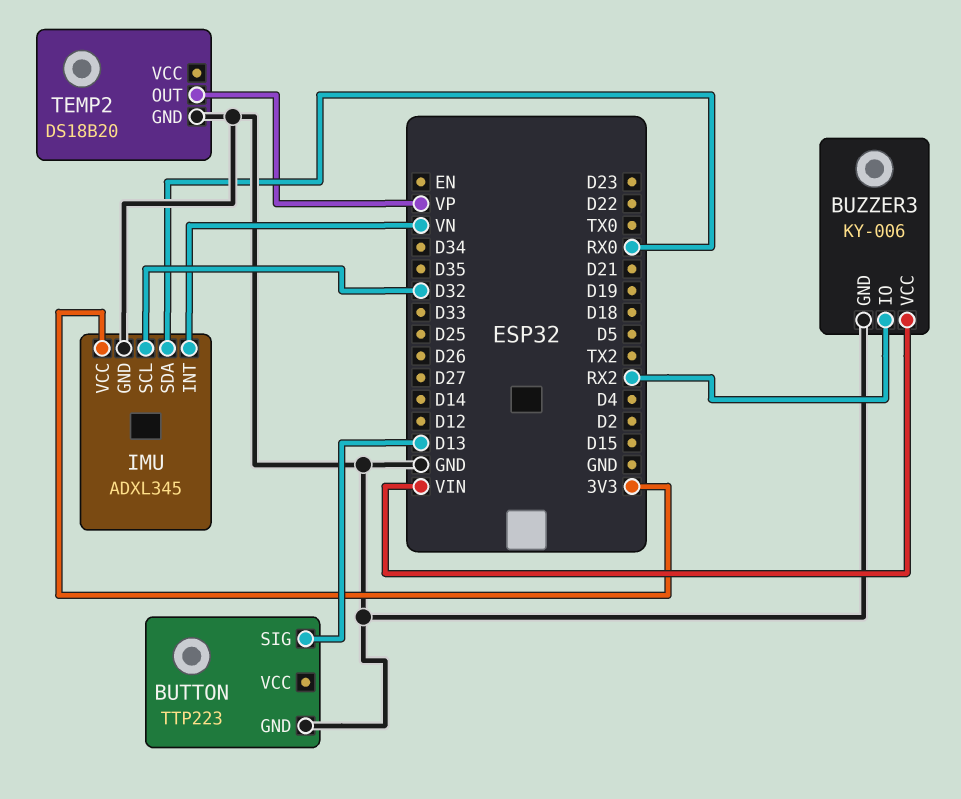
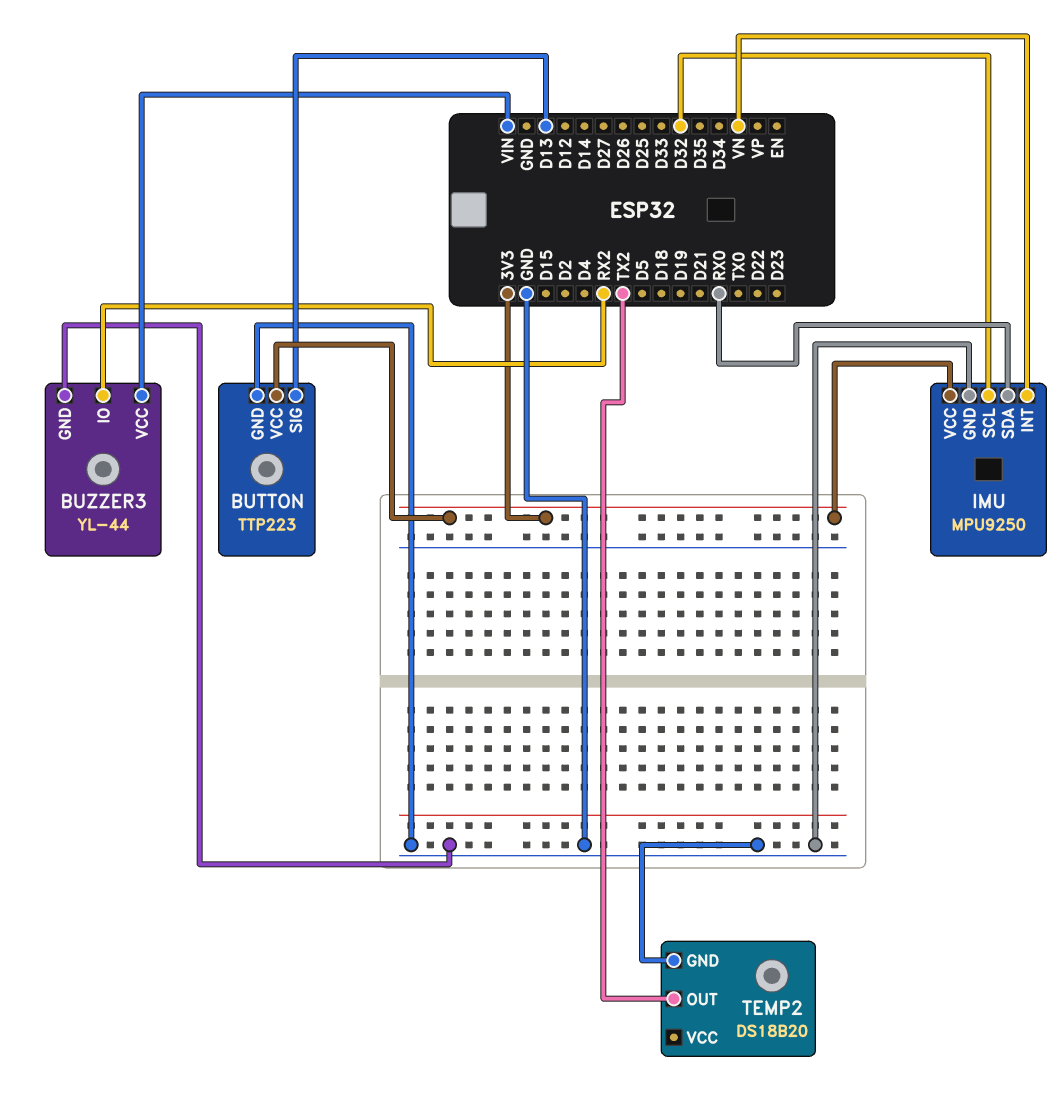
BUTTON pin VCC: none -> 3V3
BUZZER3: KY-006 -> YL-44
IMU: ADXL345 -> MPU9250
TEMP2 pin OUT: VP -> TX2

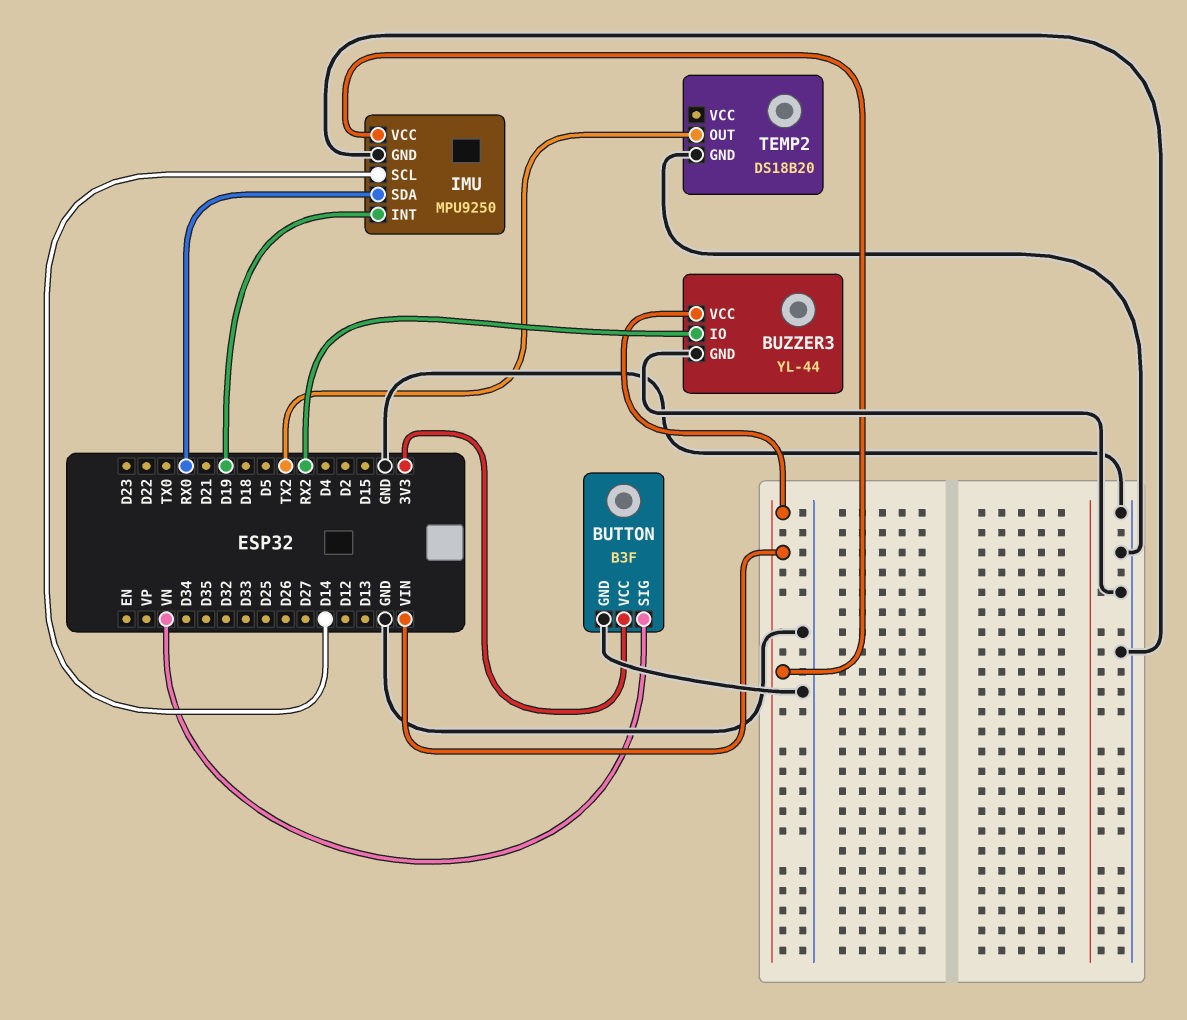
BUTTON: TTP223 -> B3F
BUTTON pin SIG: D13 -> VN
IMU pin INT: VN -> D19
IMU pin SCL: D32 -> D14
IMU pin VCC: 3V3 -> VIN

